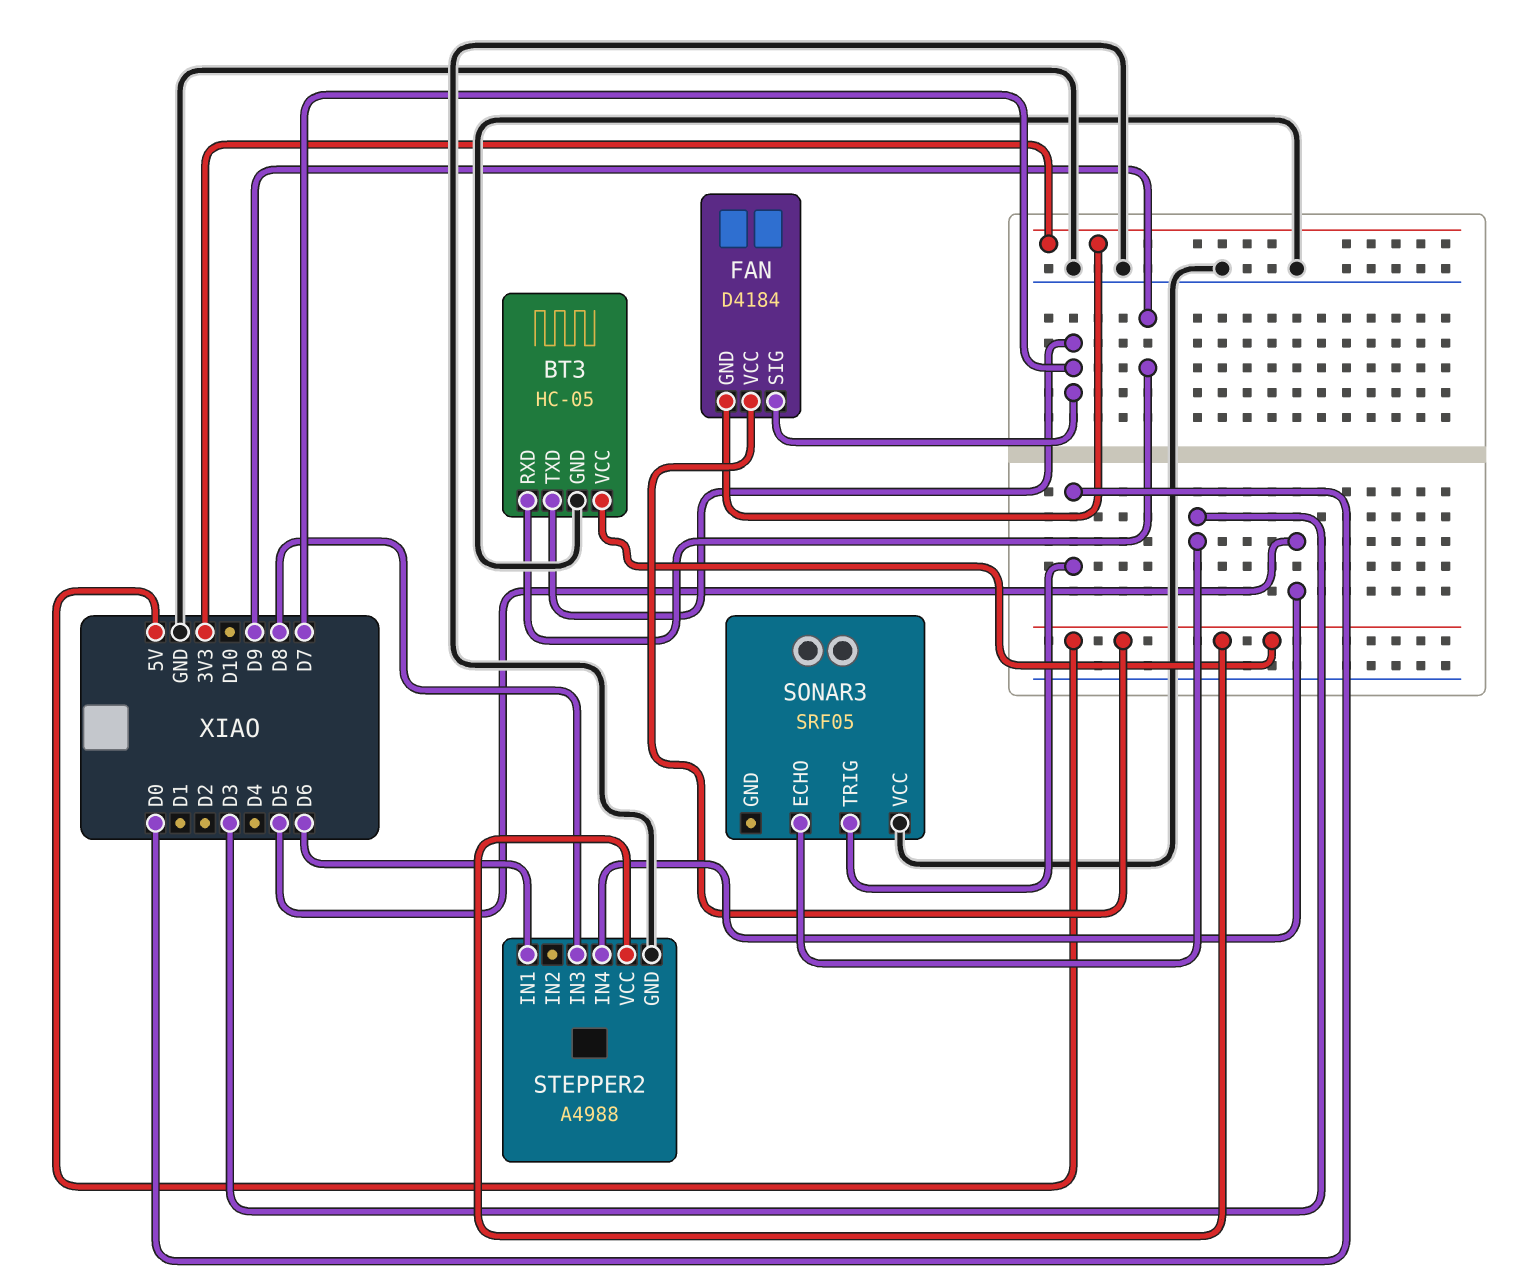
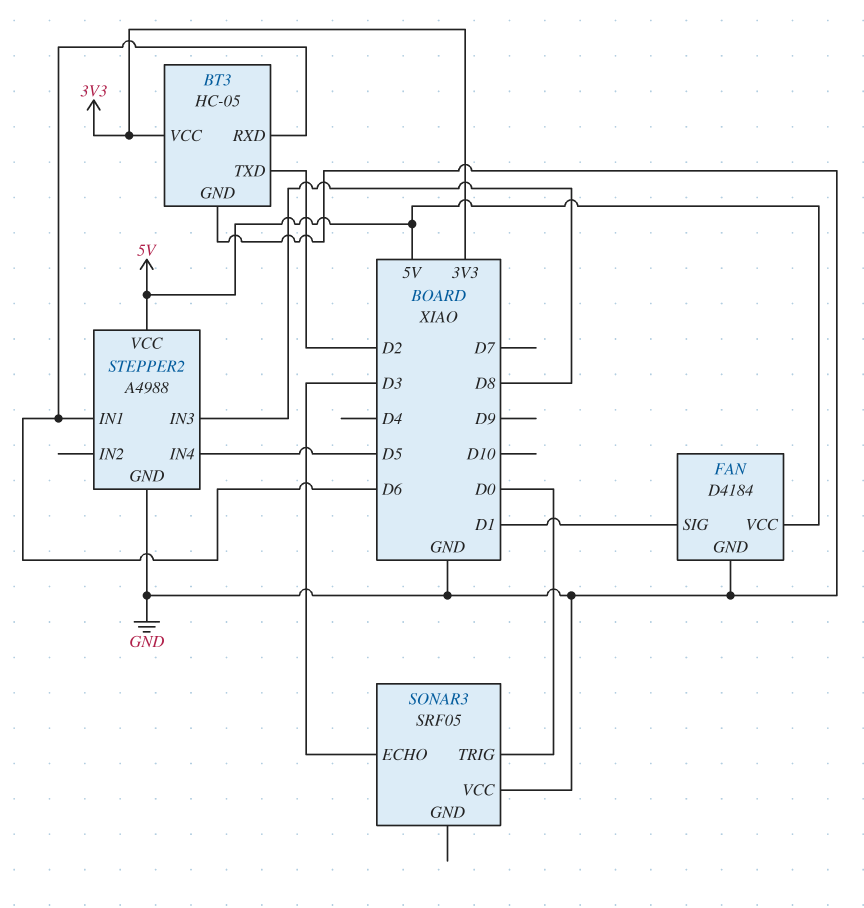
BT3 pin RXD: D9 -> D6
BT3 pin TXD: D7 -> D2
BT3 pin VCC: 5V -> 3V3
FAN pin GND: 3V3 -> GND
FAN pin SIG: D7 -> D1

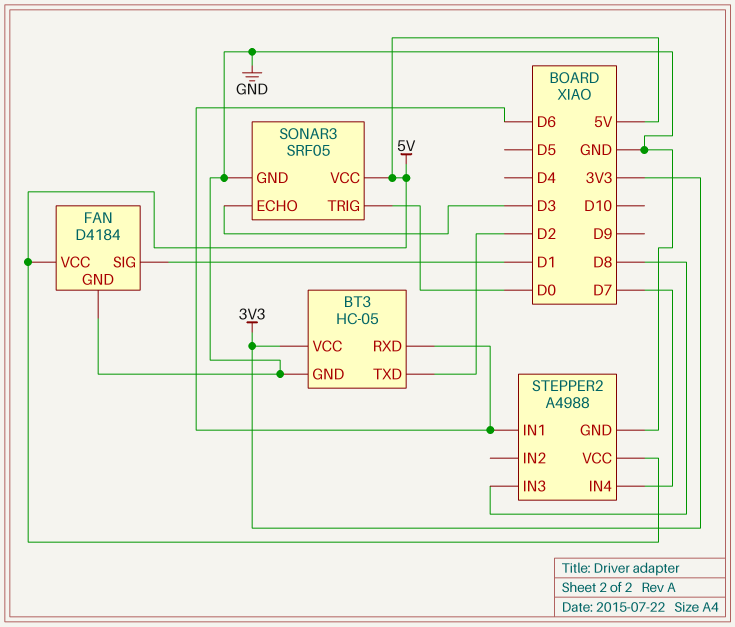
SONAR3 pin GND: none -> GND
SONAR3 pin VCC: GND -> 5V
STEPPER2 pin IN4: D5 -> D7

